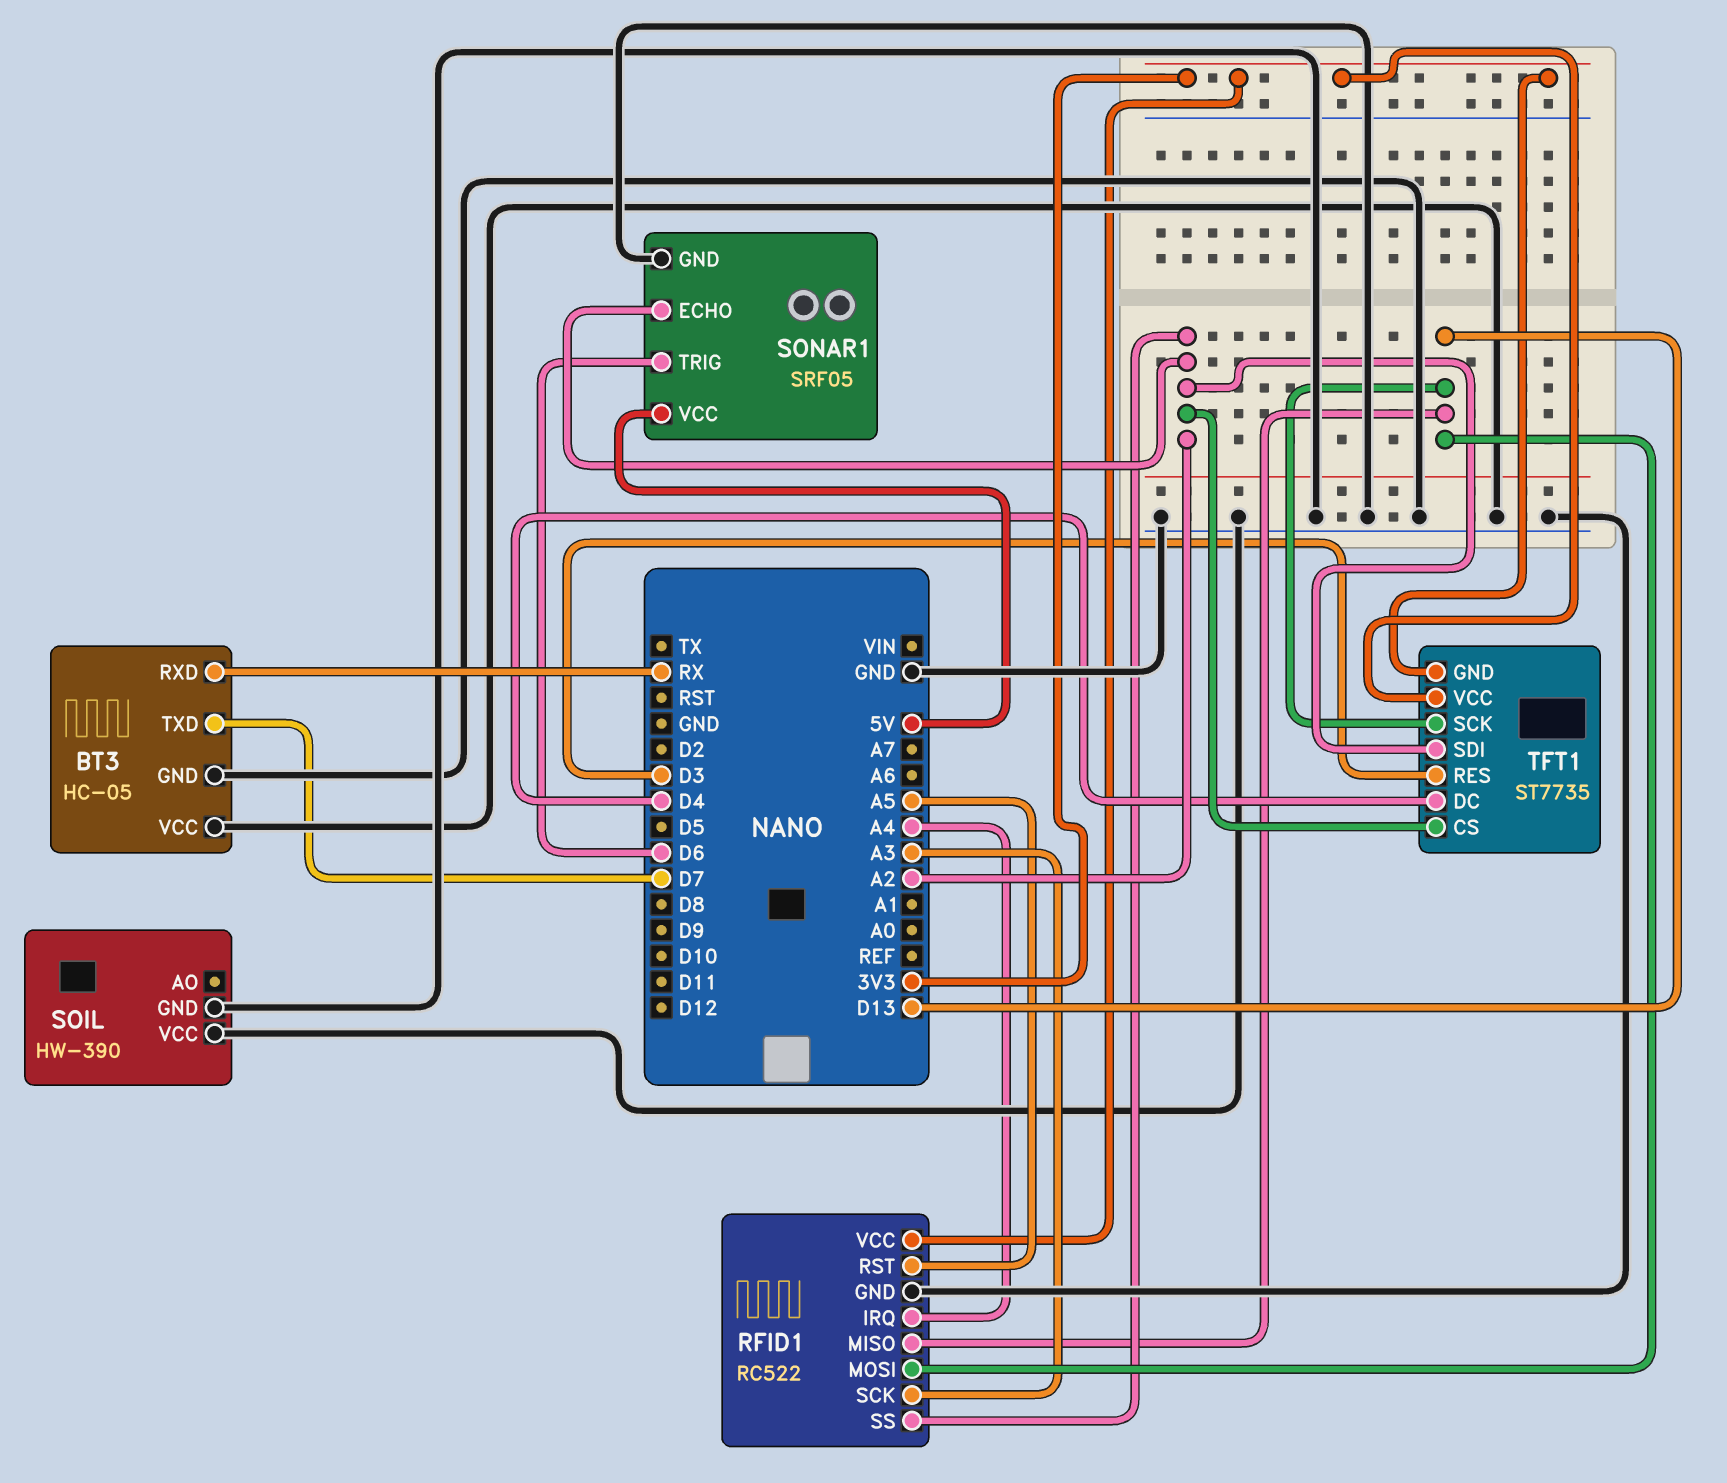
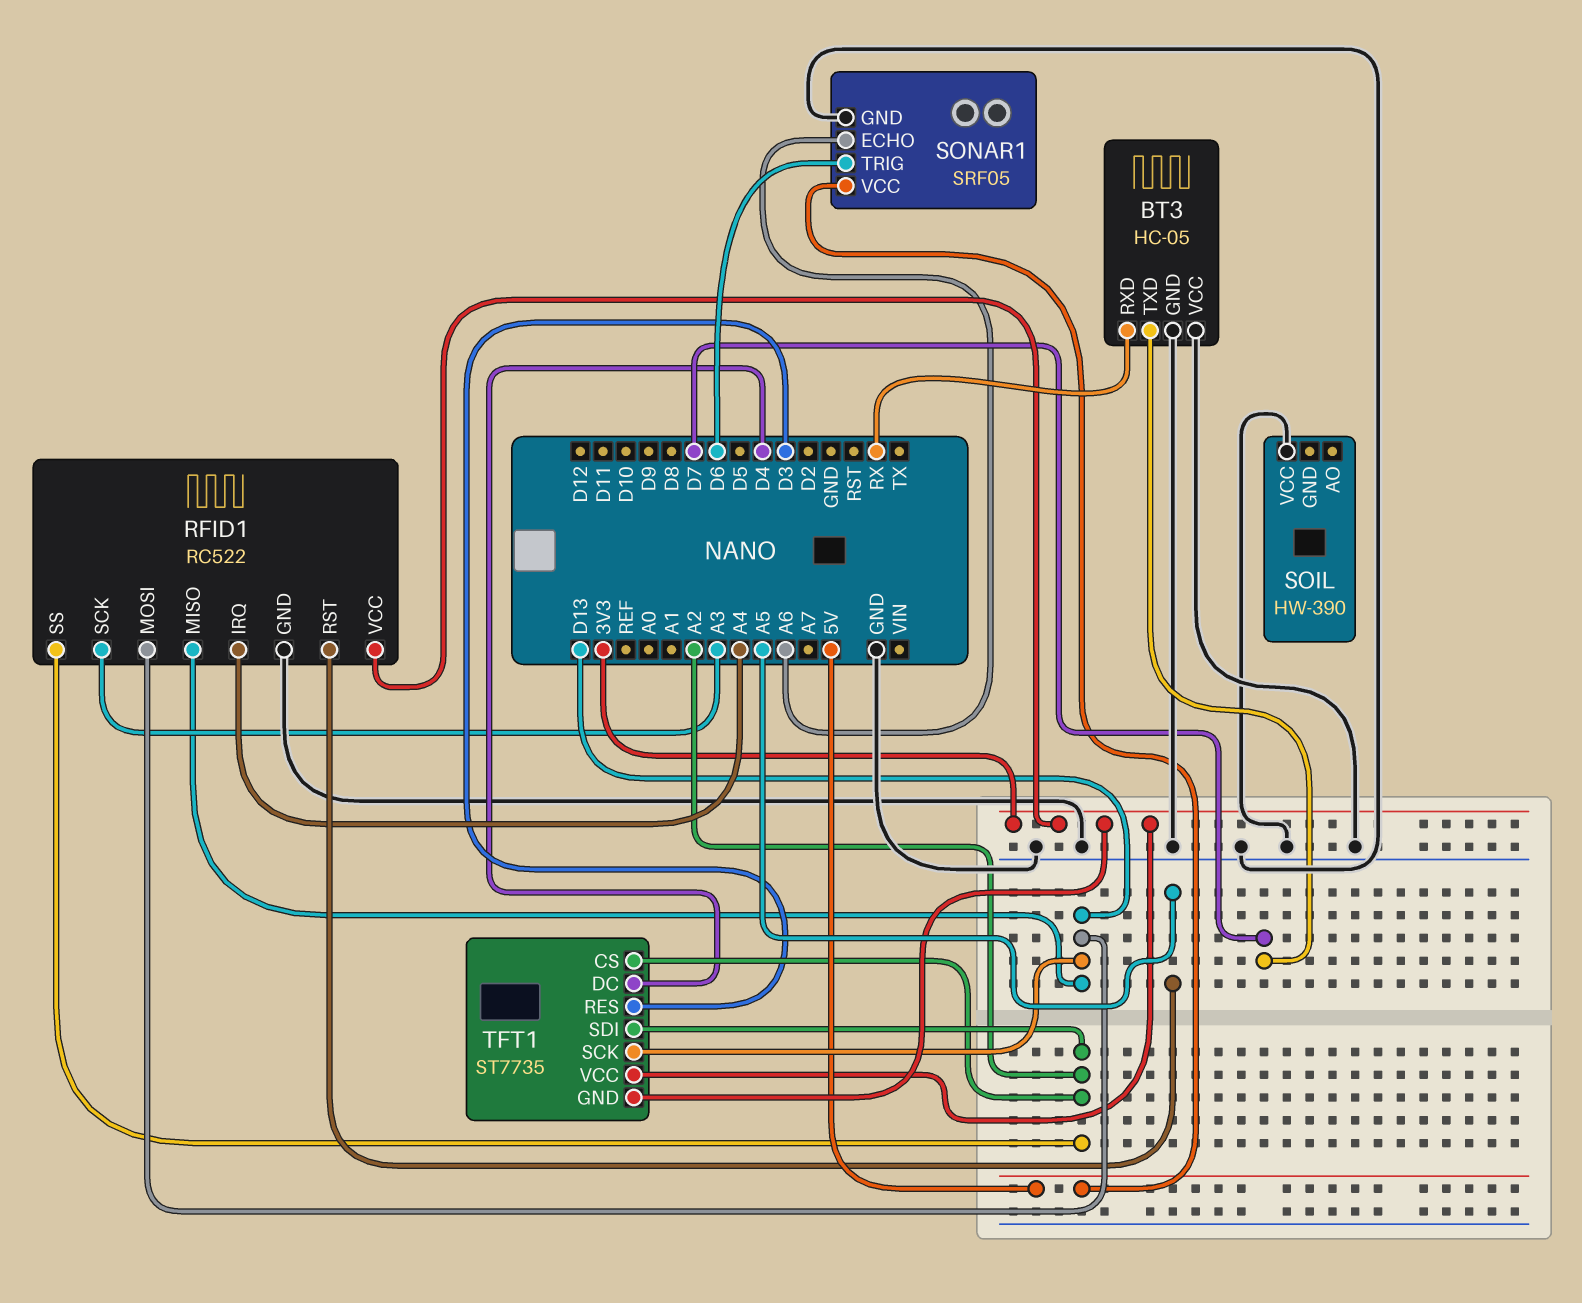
SOIL pin GND: GND -> none
SONAR1 pin ECHO: A2 -> A6

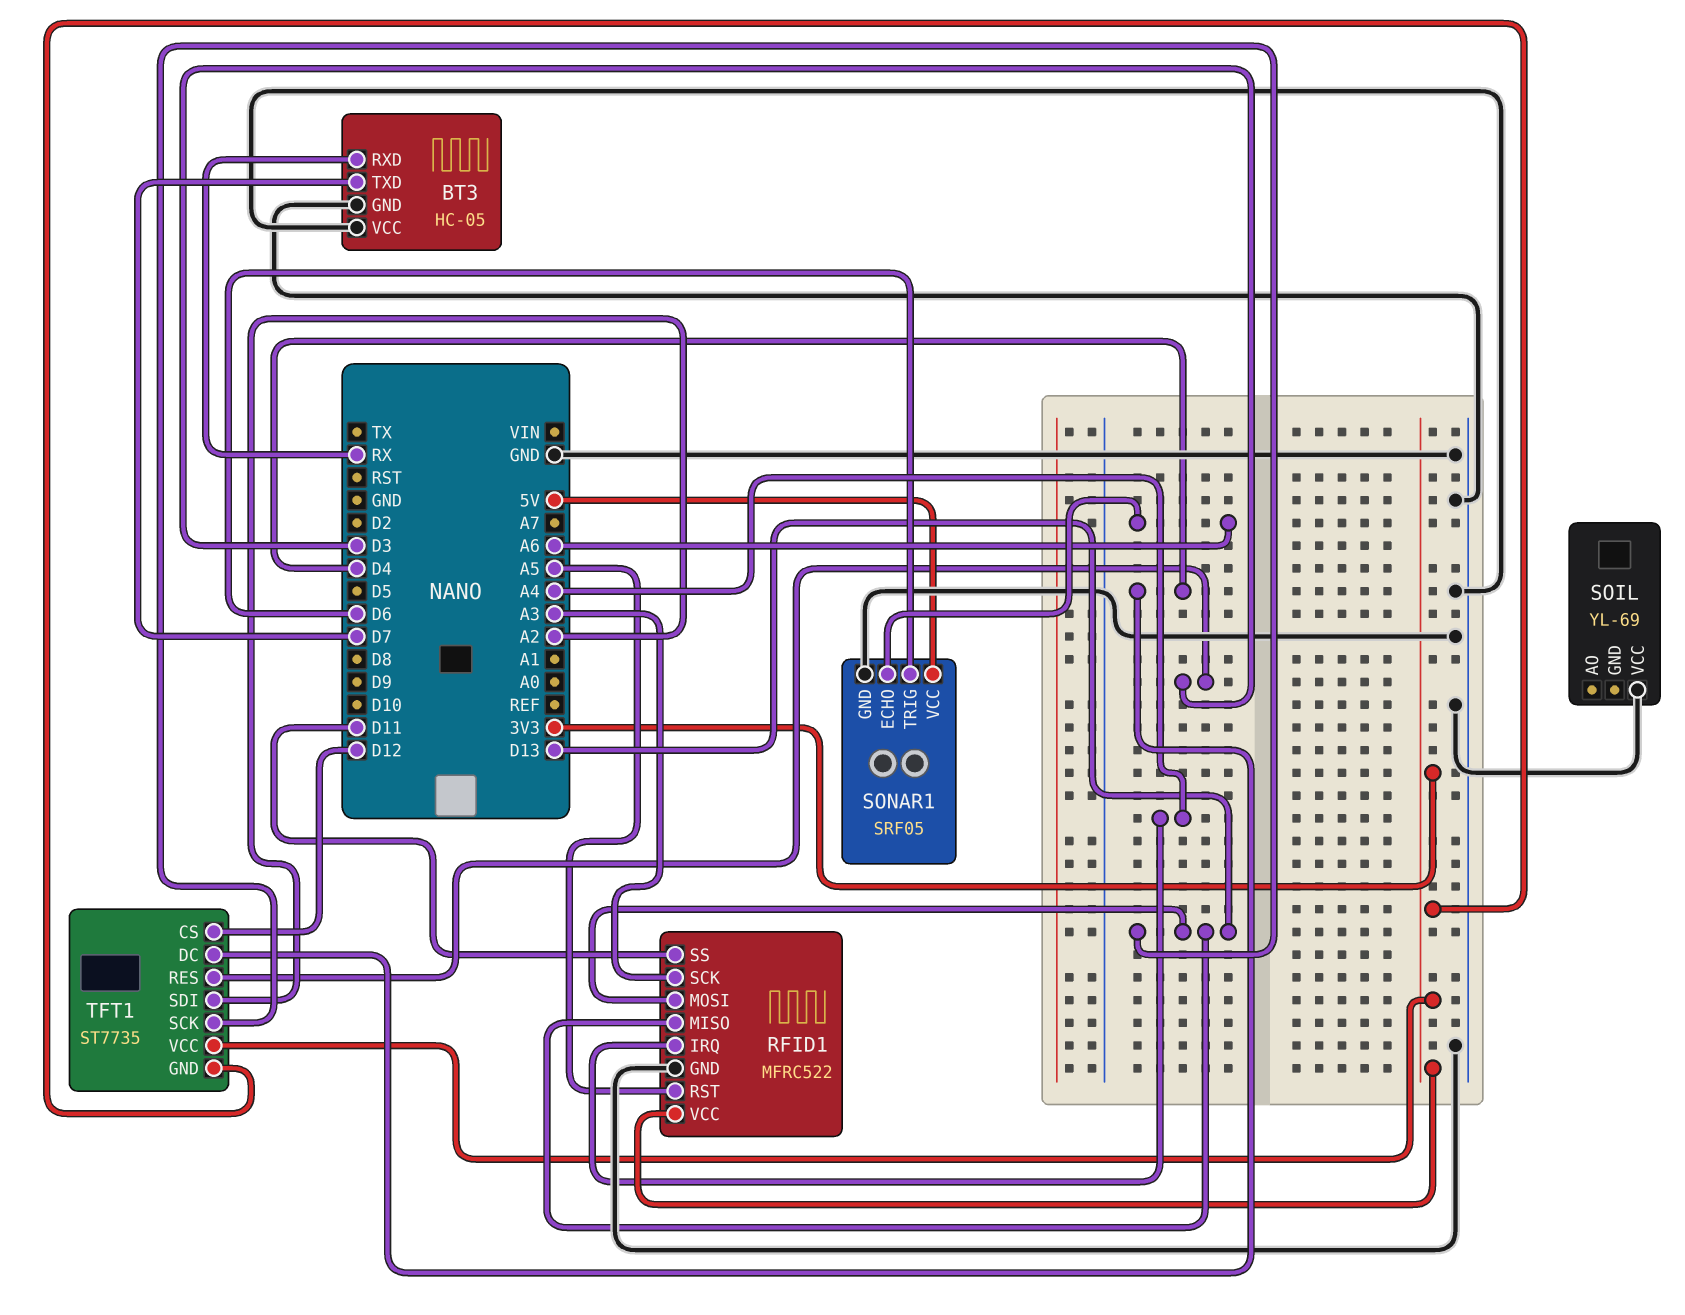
RFID1: RC522 -> MFRC522
RFID1 pin SS: A2 -> D11
SOIL: HW-390 -> YL-69
TFT1 pin CS: A2 -> D12

